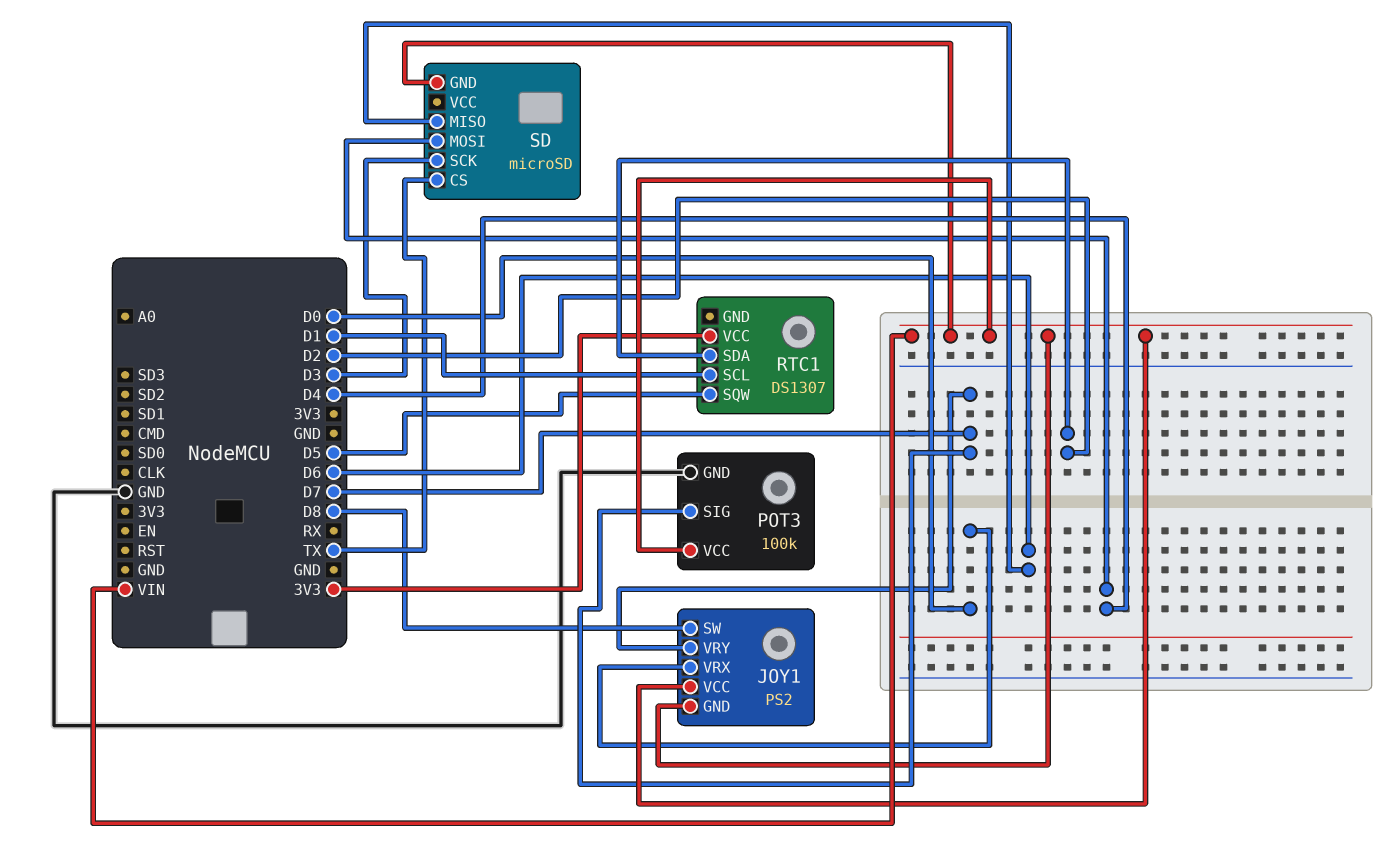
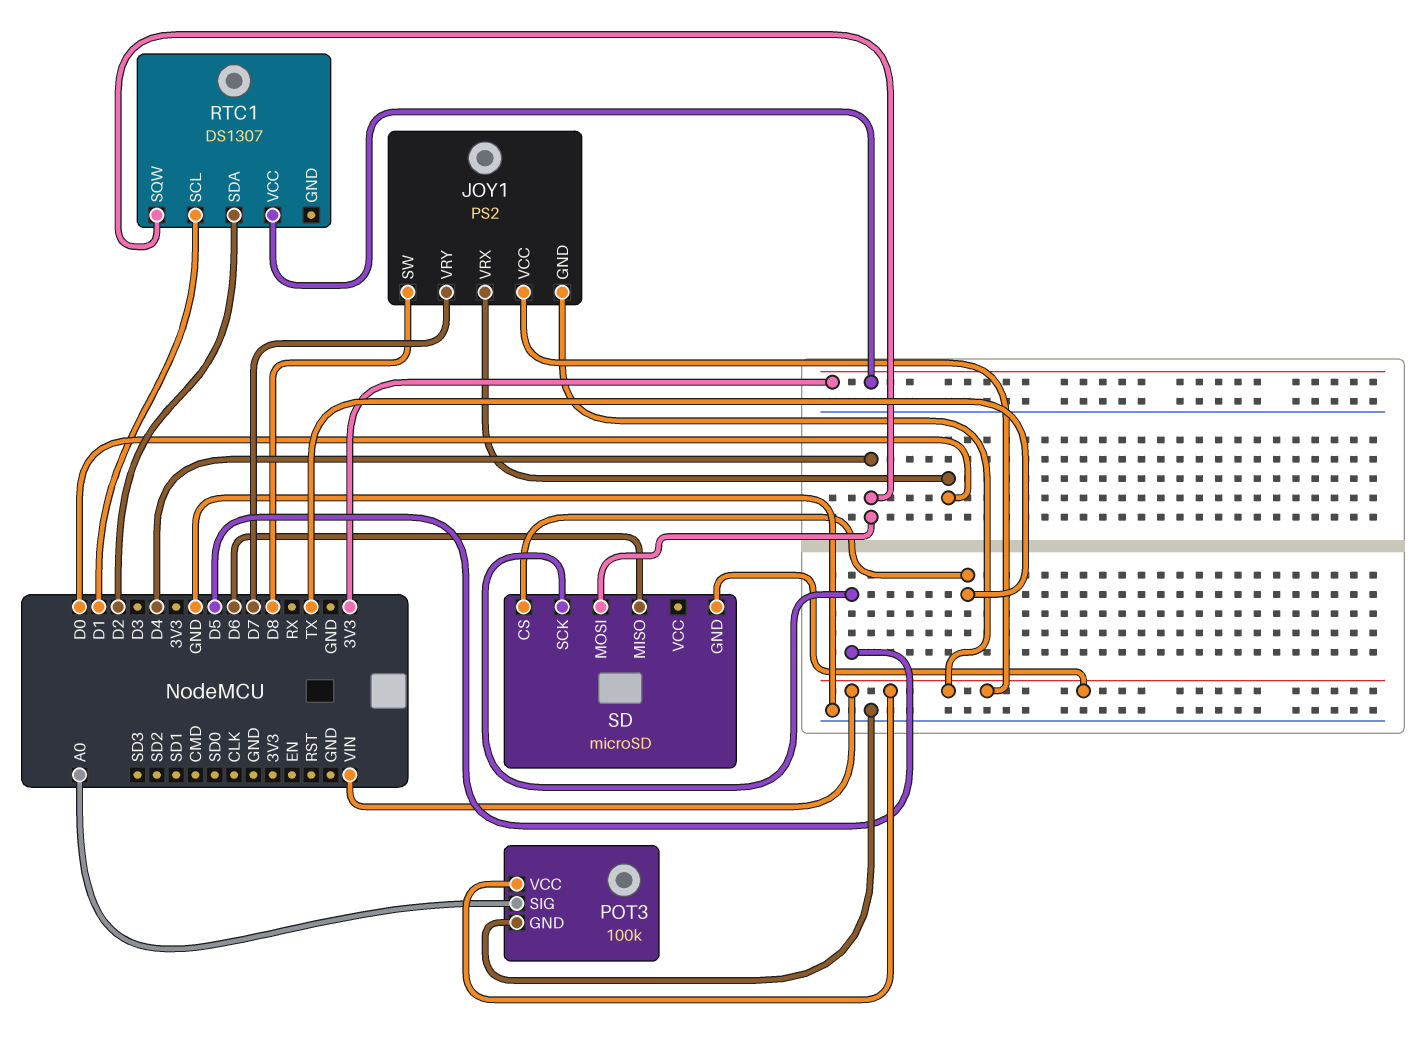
POT3 pin SIG: D7 -> A0
RTC1 pin SQW: D5 -> D4
SD pin SCK: D3 -> D5

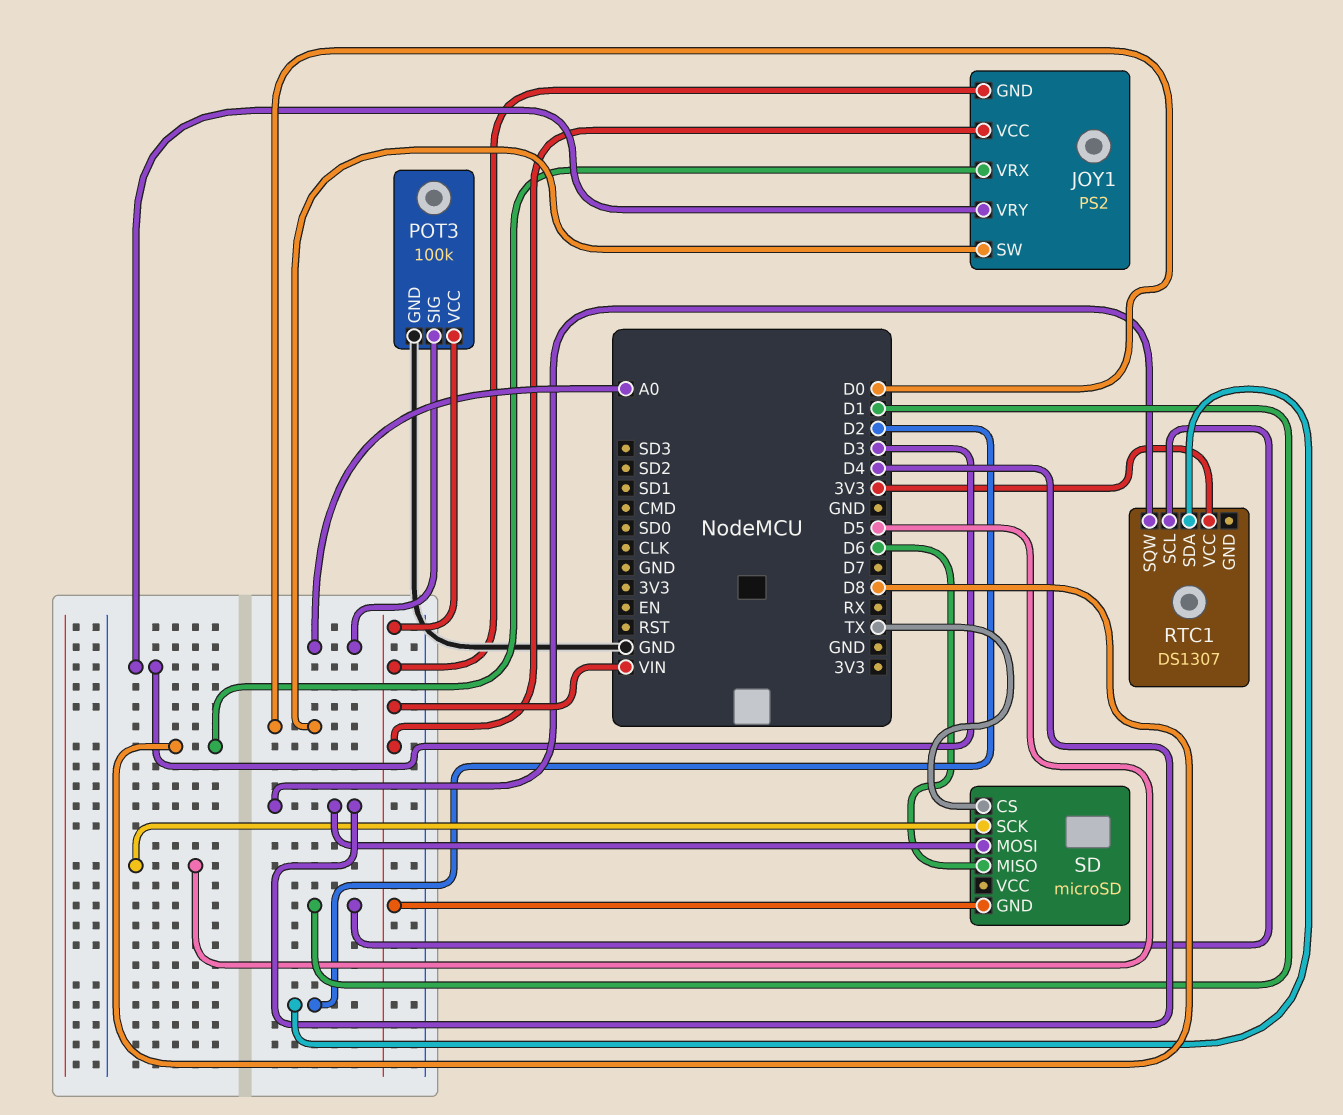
JOY1 pin SW: D8 -> D0
JOY1 pin VRX: D0 -> D8
JOY1 pin VRY: D7 -> D3

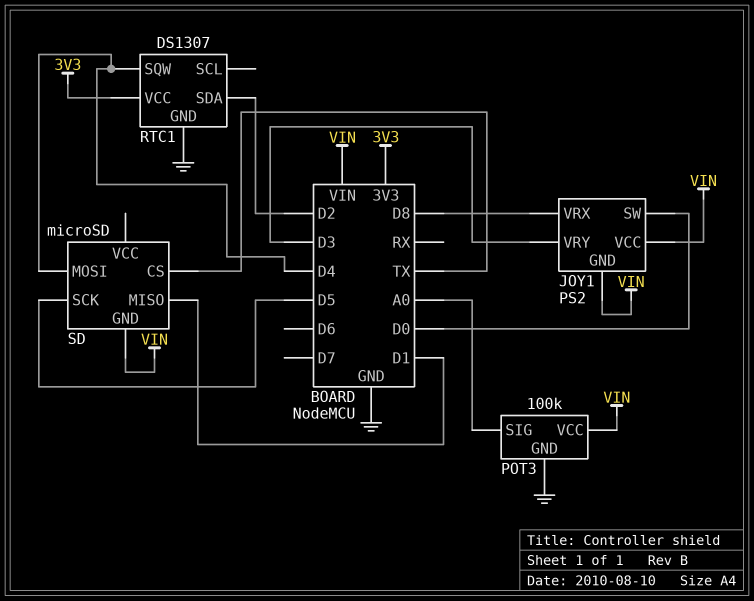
RTC1 pin GND: none -> GND
RTC1 pin SCL: D1 -> none
SD pin MISO: D6 -> D1

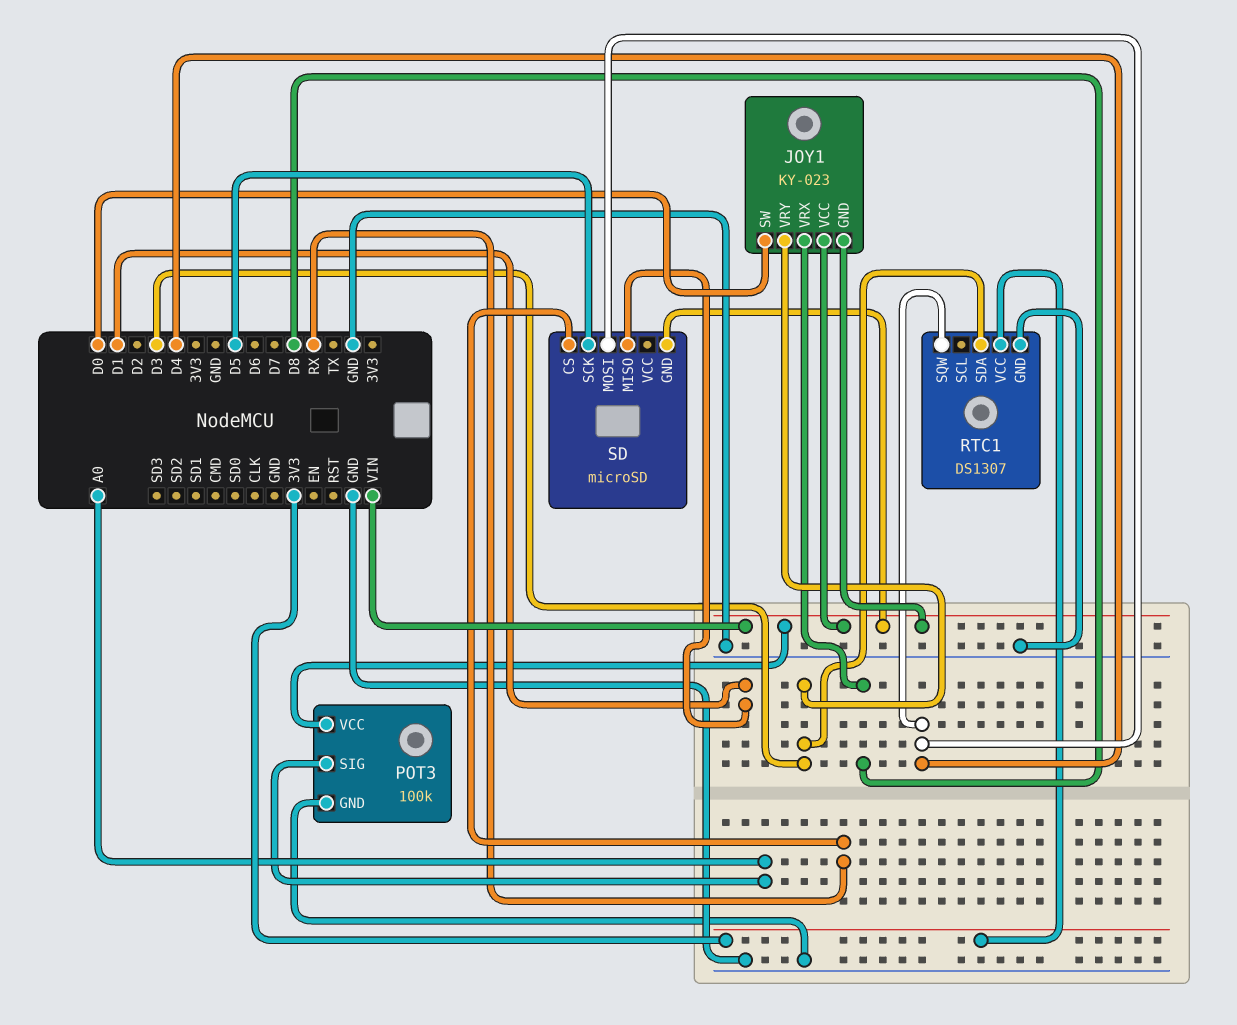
JOY1: PS2 -> KY-023
RTC1 pin SDA: D2 -> D3
SD pin CS: TX -> RX

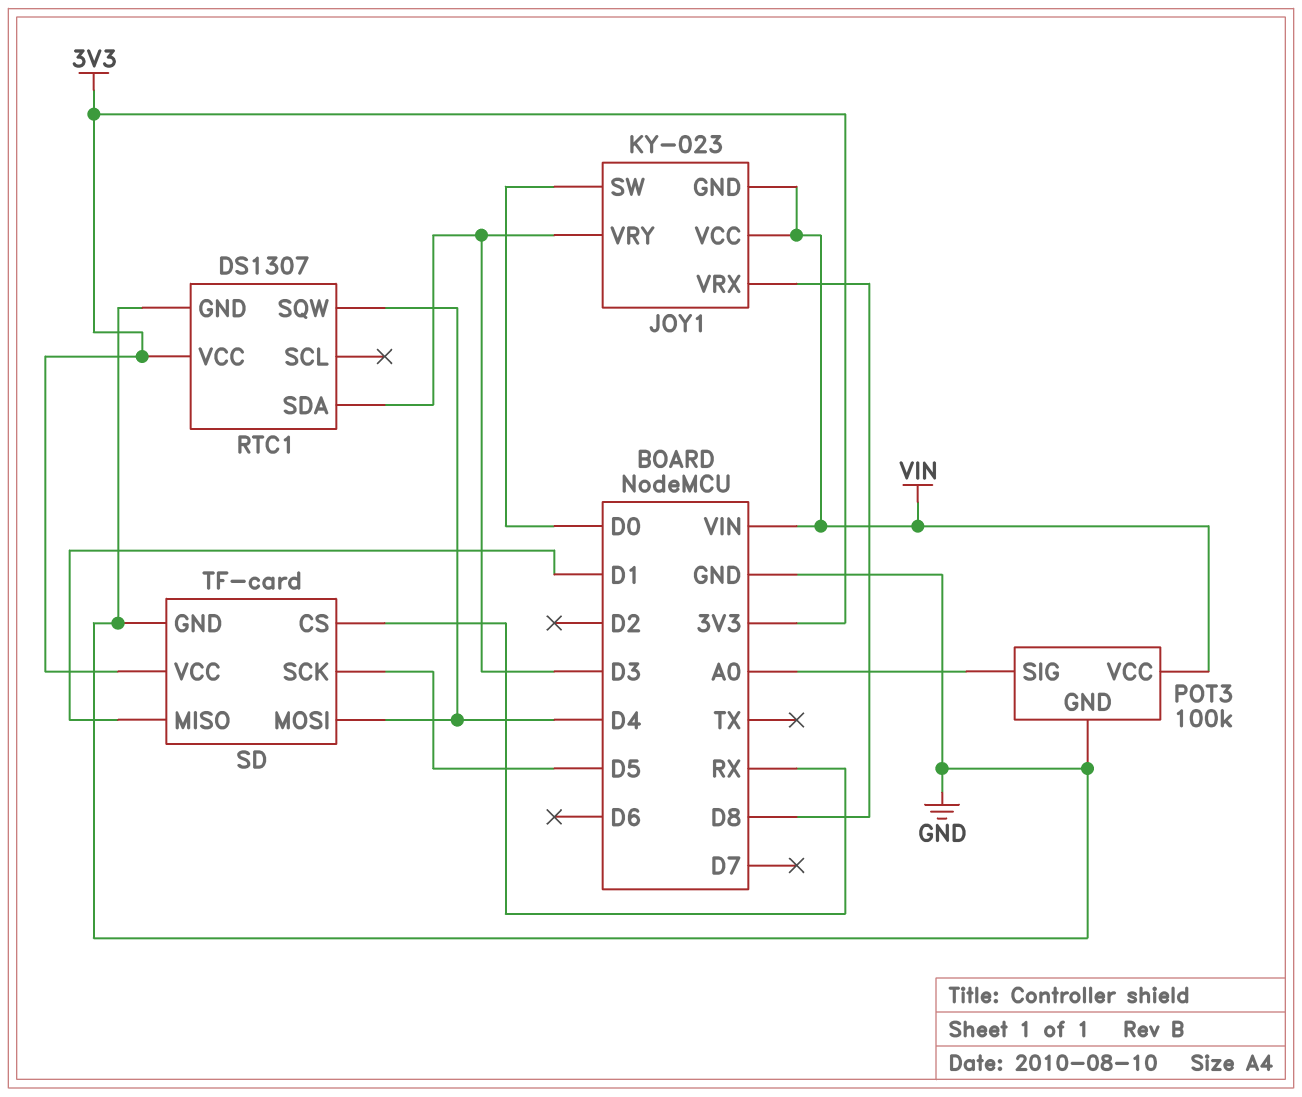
SD: microSD -> TF-card
SD pin GND: VIN -> GND
SD pin VCC: none -> 3V3

